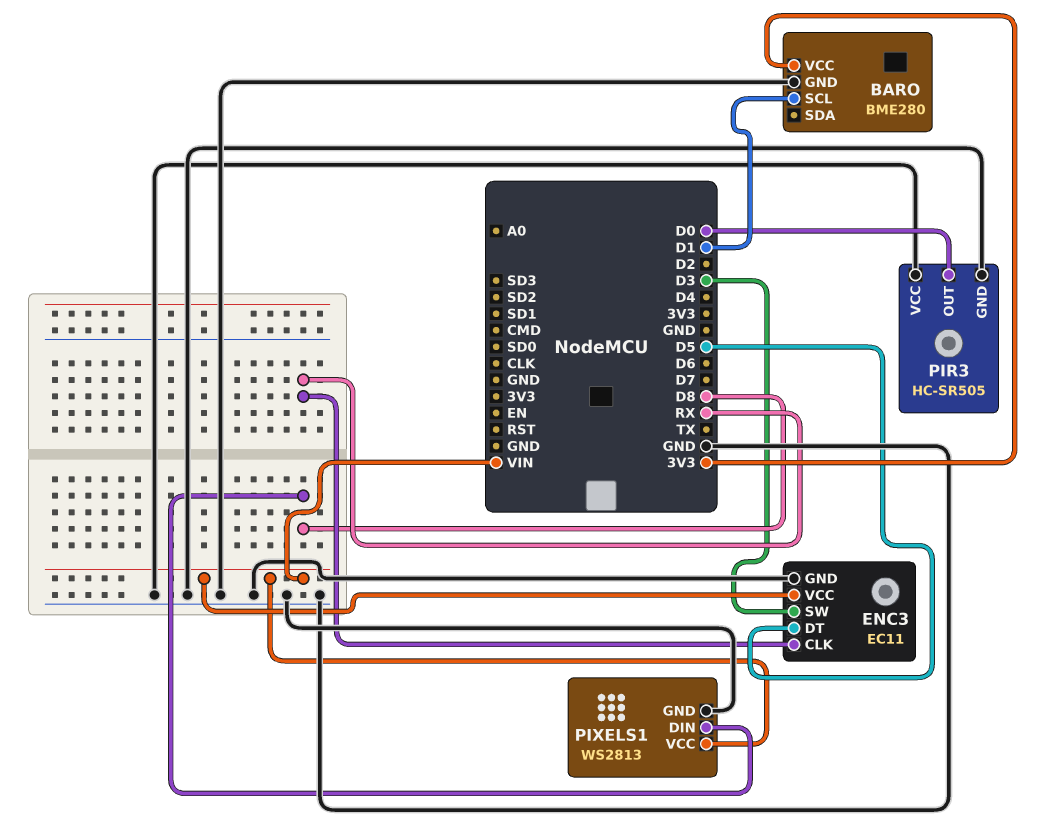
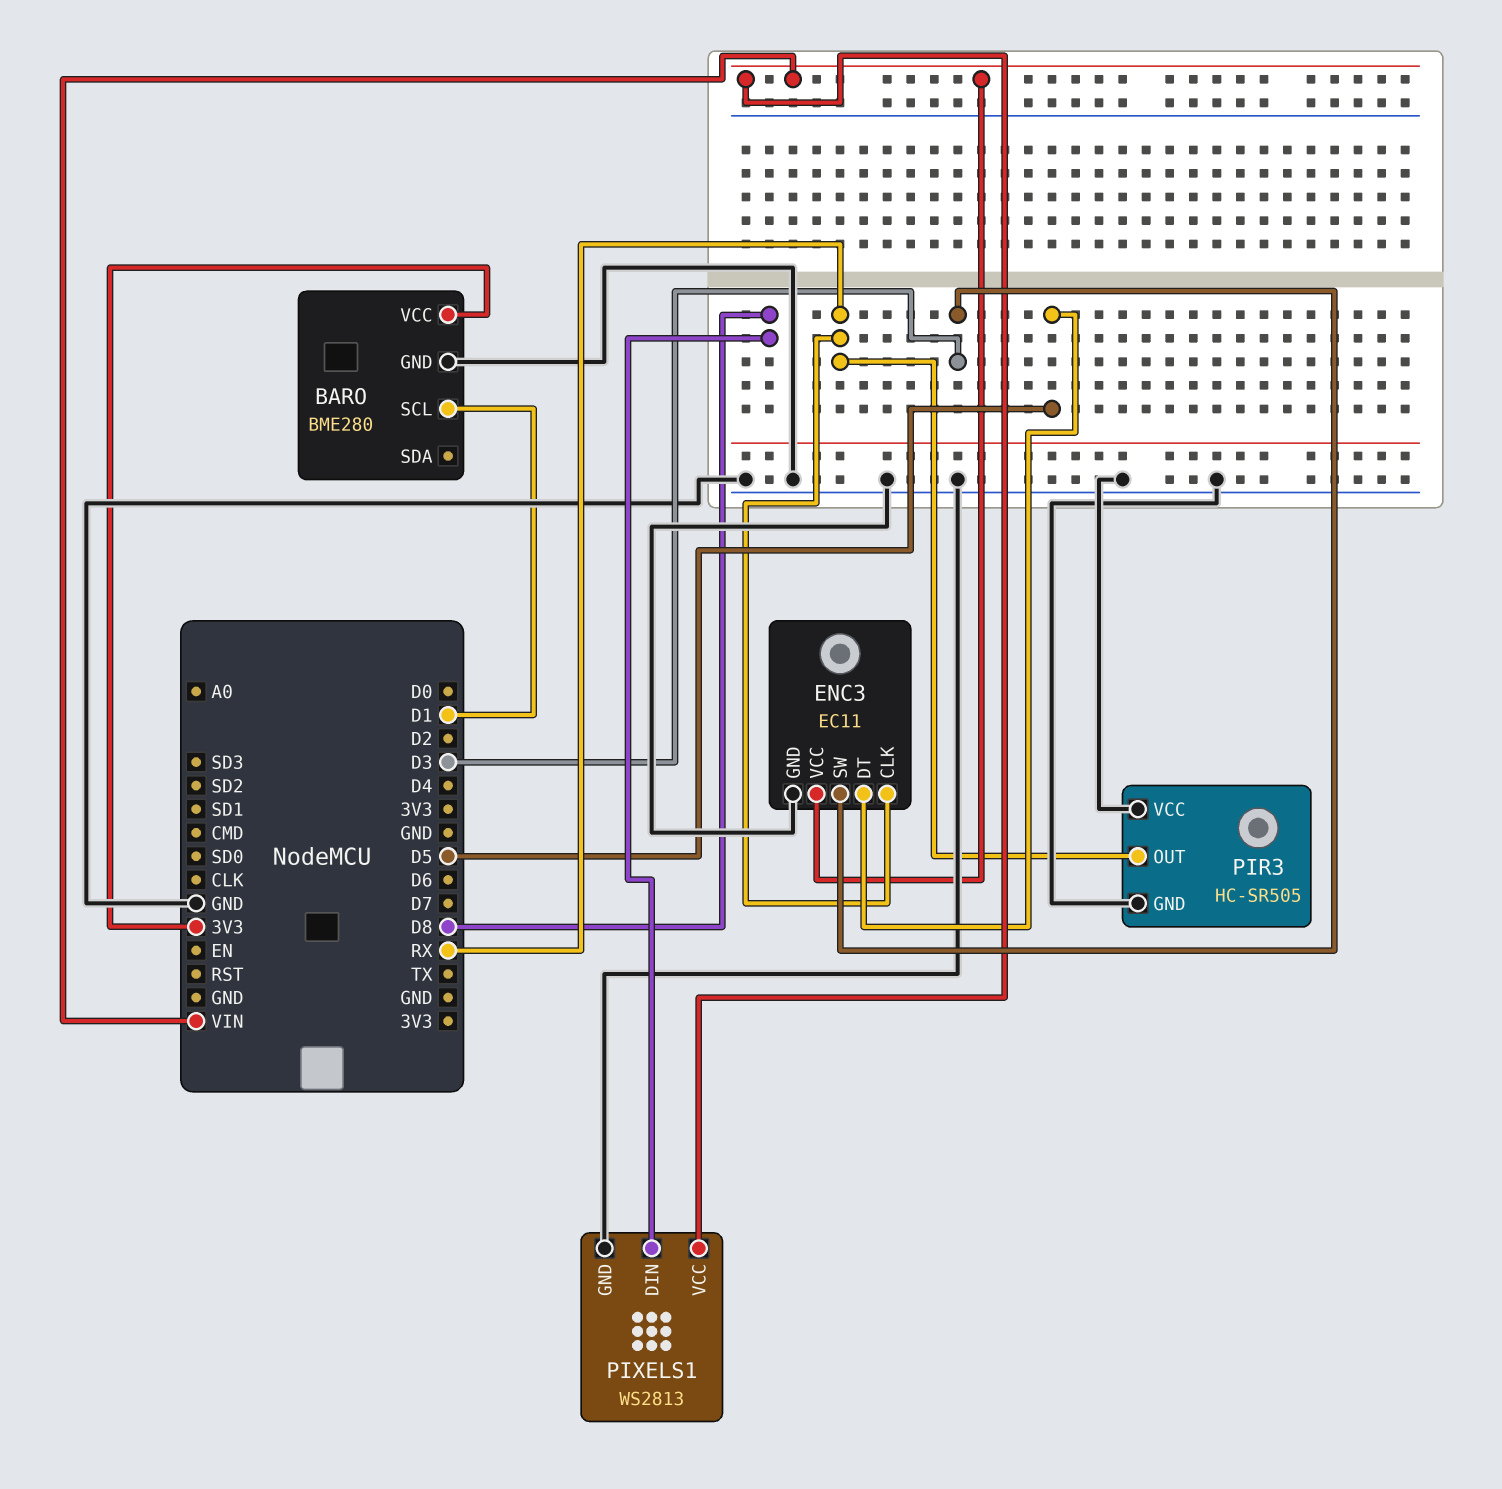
PIR3 pin OUT: D0 -> RX

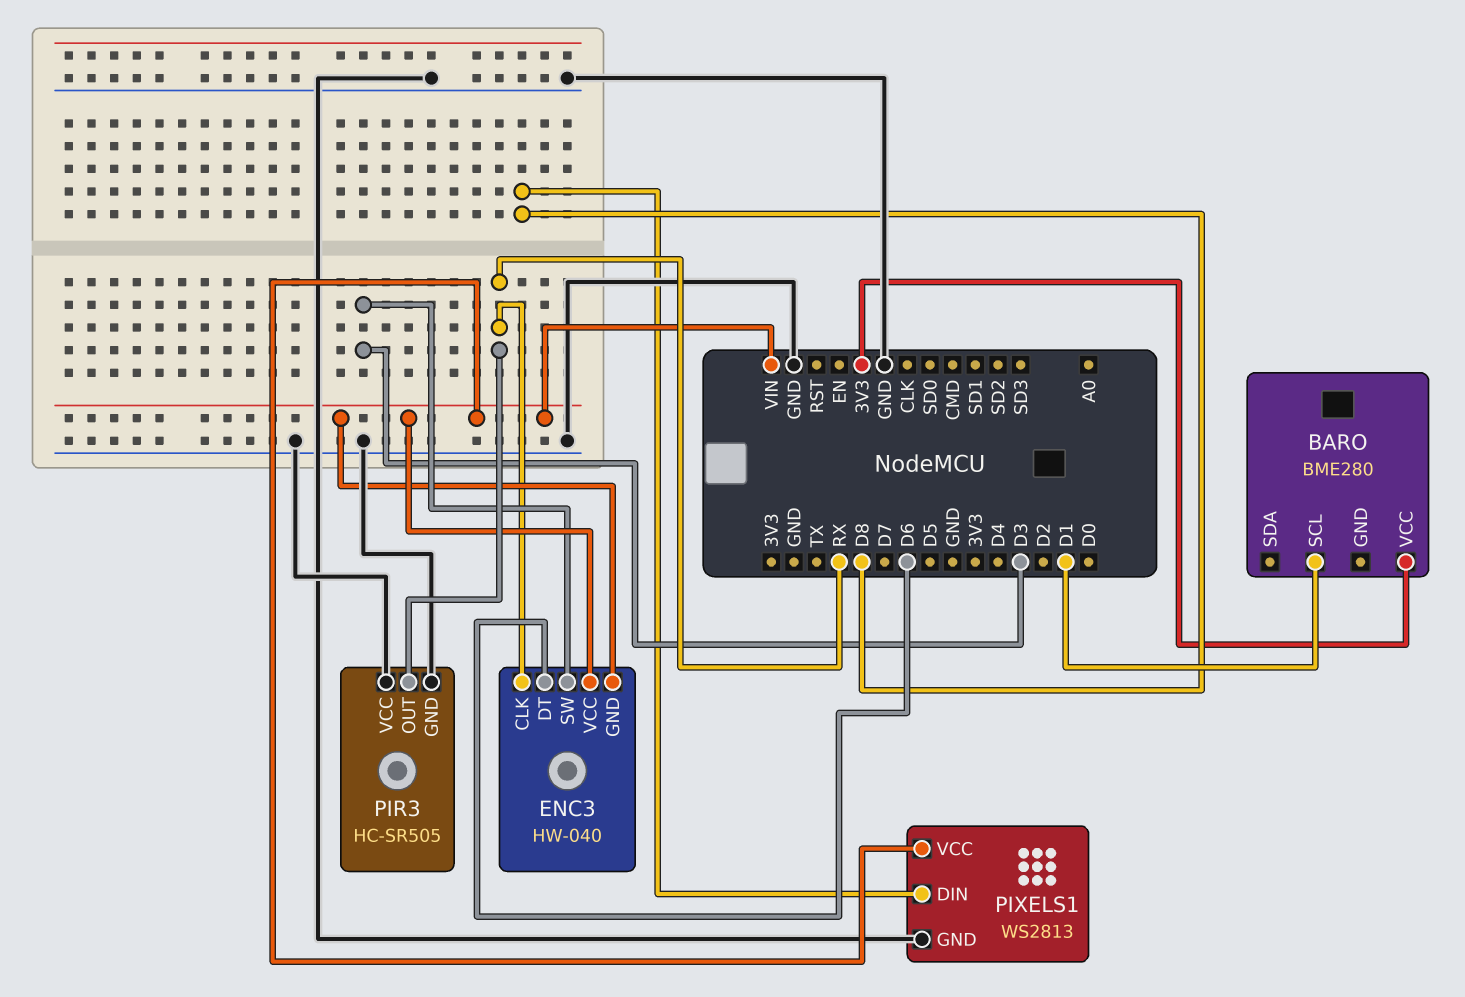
BARO pin GND: GND -> none
ENC3: EC11 -> HW-040
ENC3 pin DT: D5 -> D6
ENC3 pin GND: GND -> VIN

